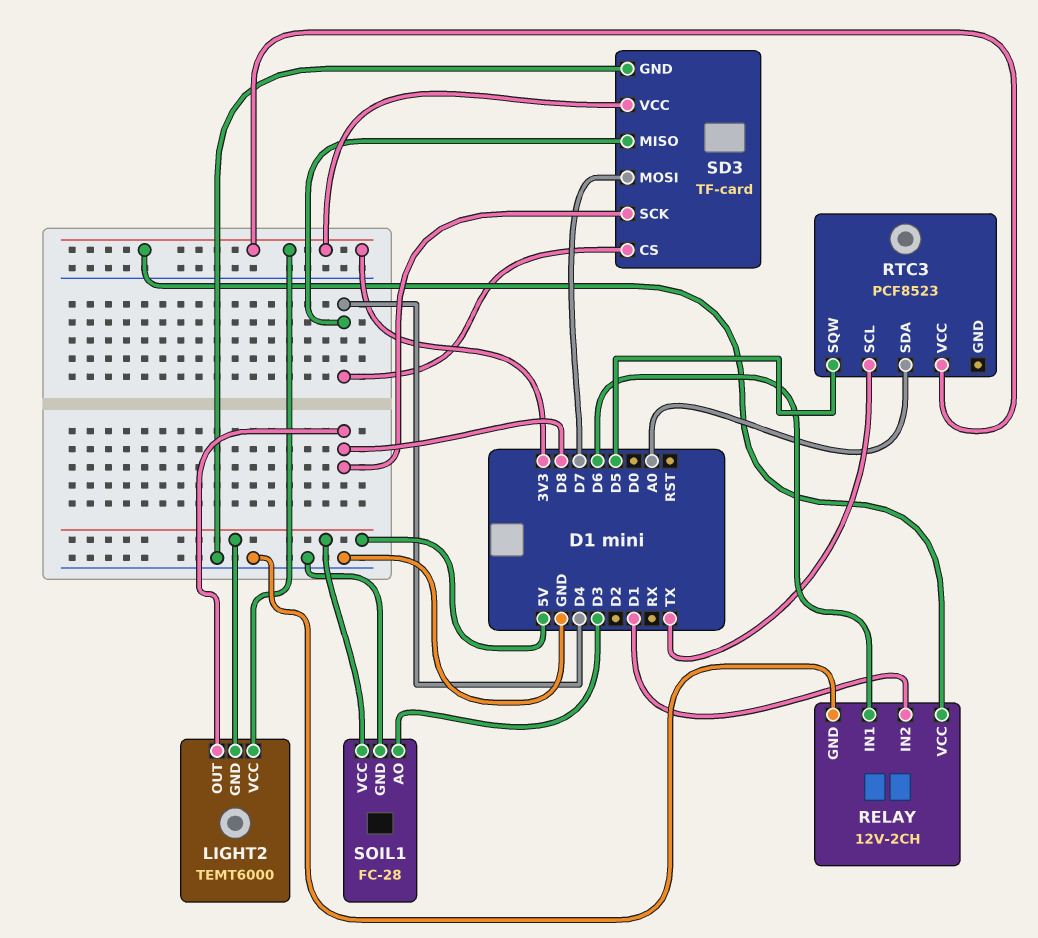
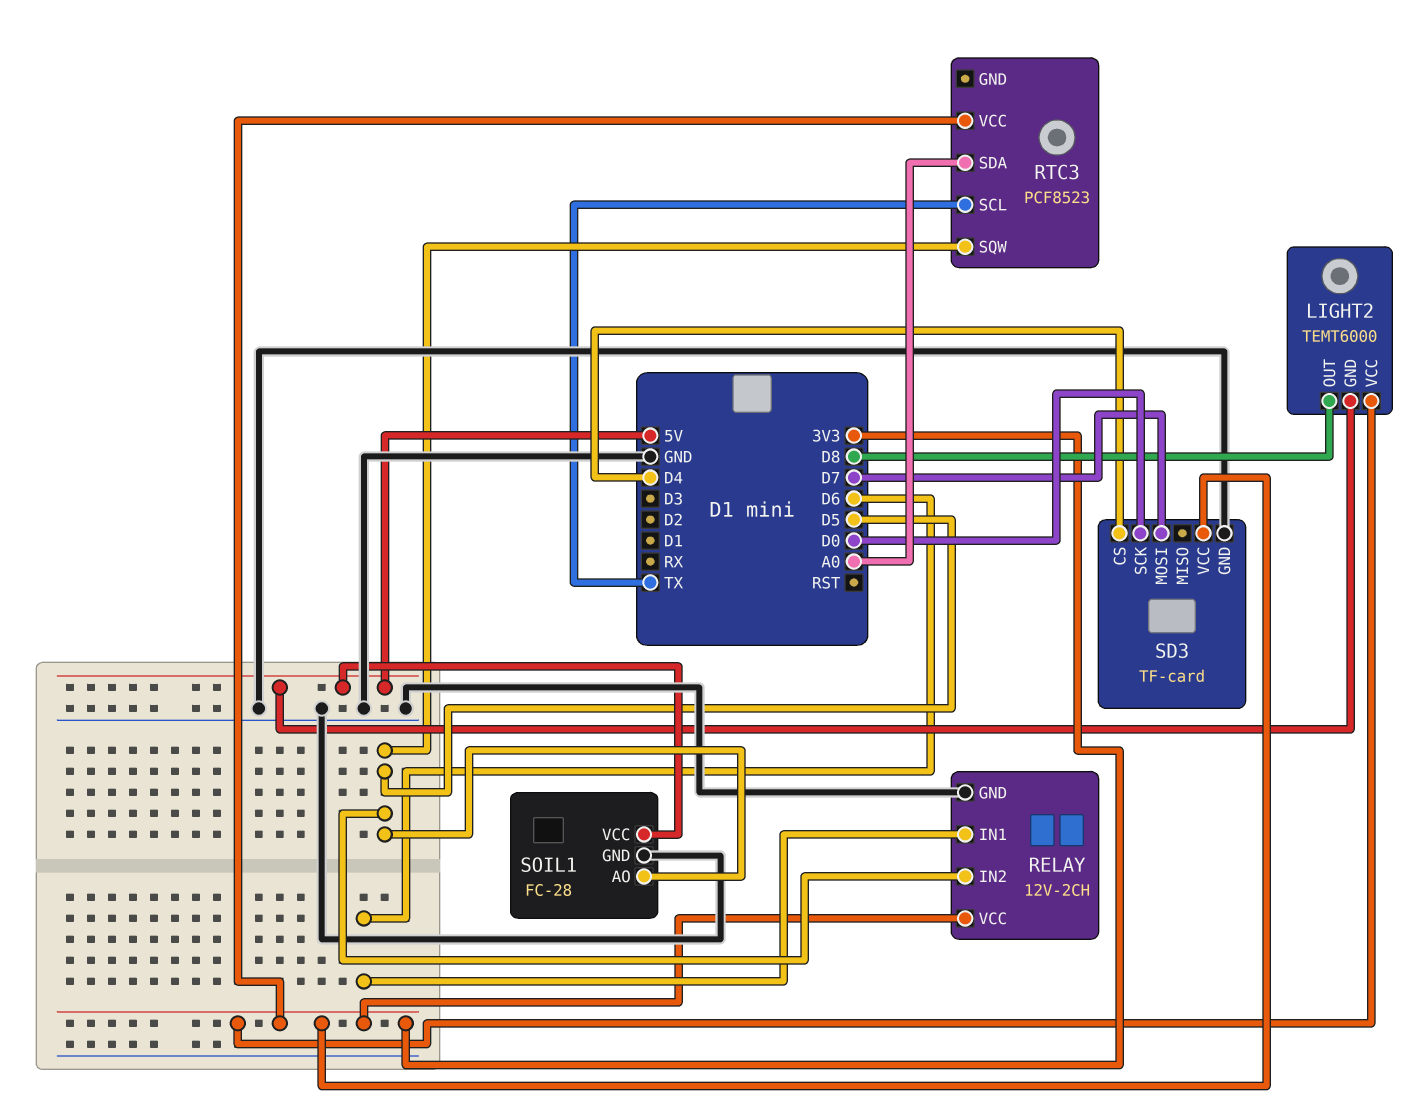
RELAY pin IN2: D1 -> D5
SD3 pin MISO: D4 -> none
SD3 pin SCK: D8 -> D0
SOIL1 pin AO: D3 -> D5

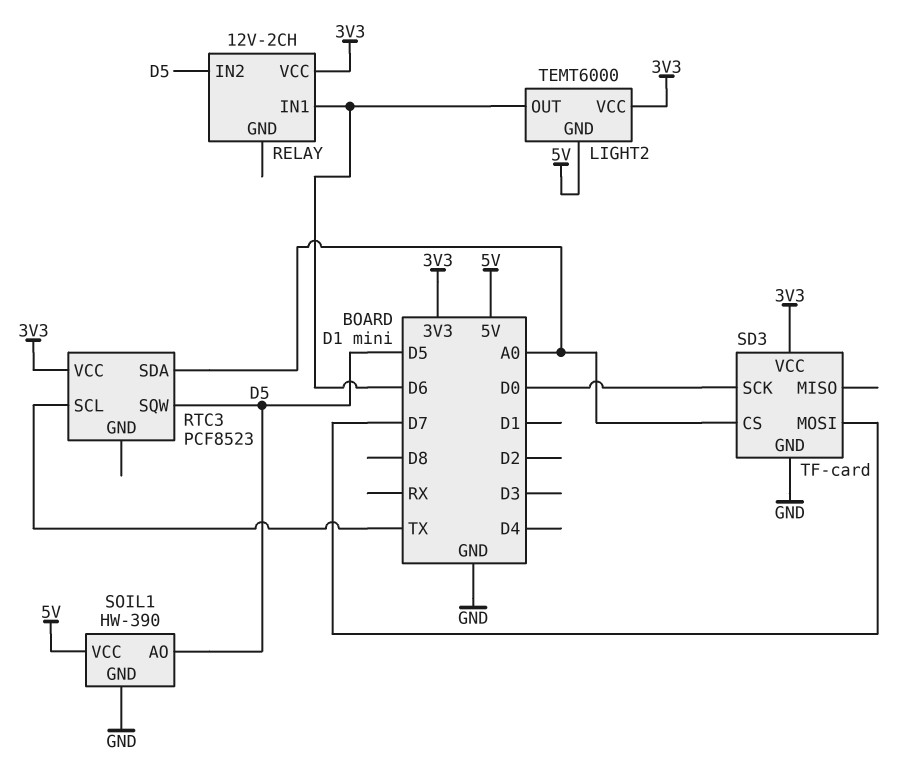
LIGHT2 pin OUT: D8 -> D6
RELAY pin GND: GND -> none
SD3 pin CS: D4 -> A0
SOIL1: FC-28 -> HW-390

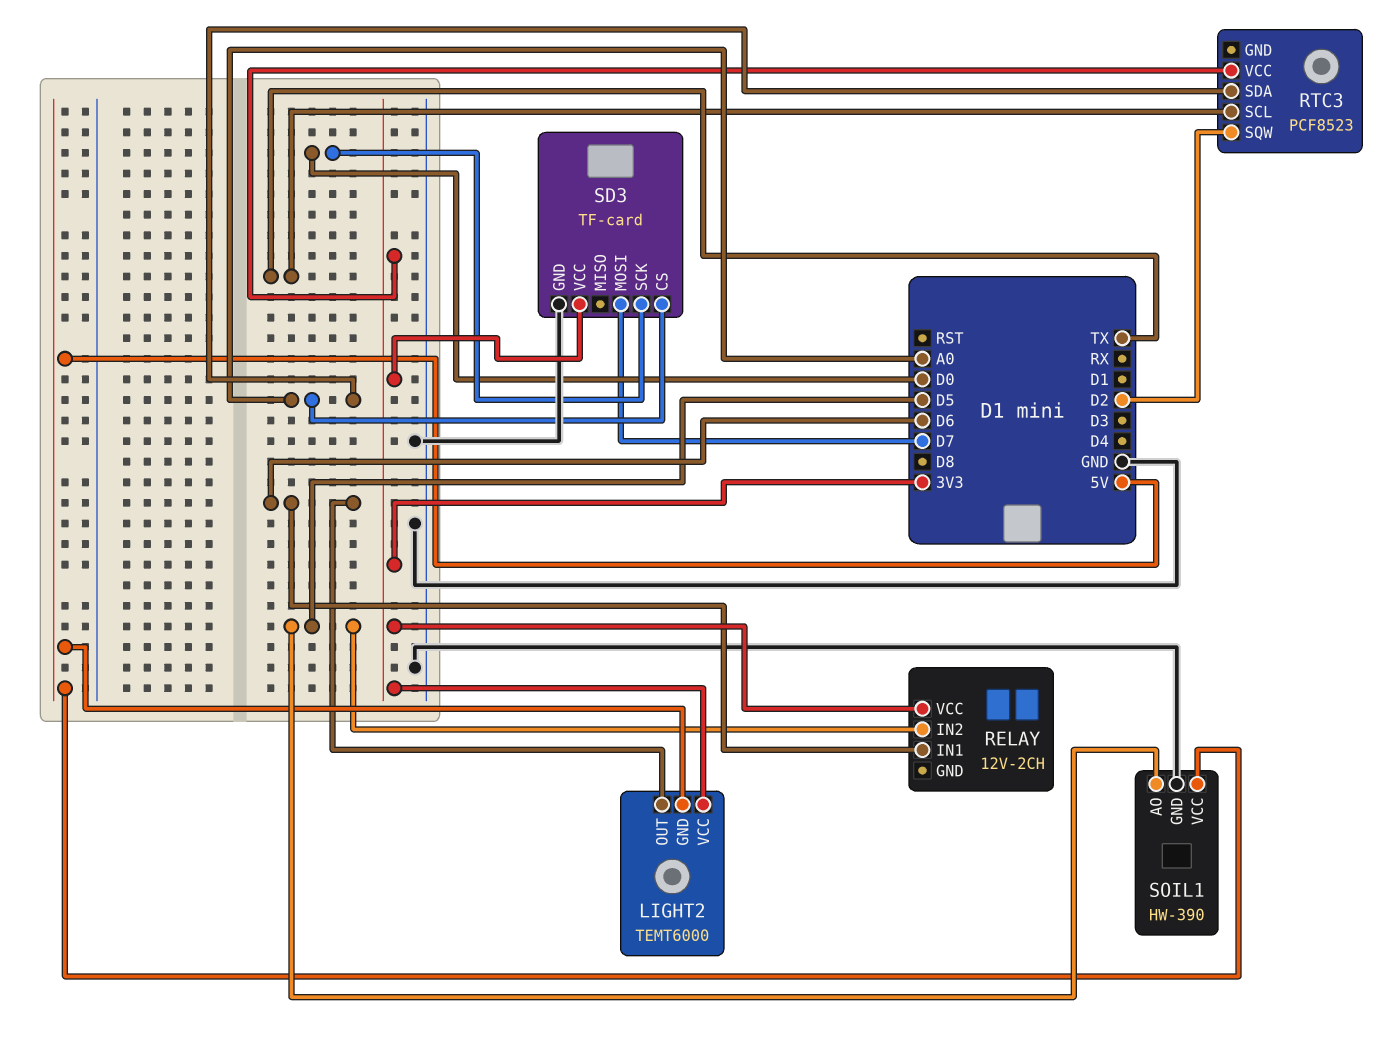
RTC3 pin SQW: D5 -> D2

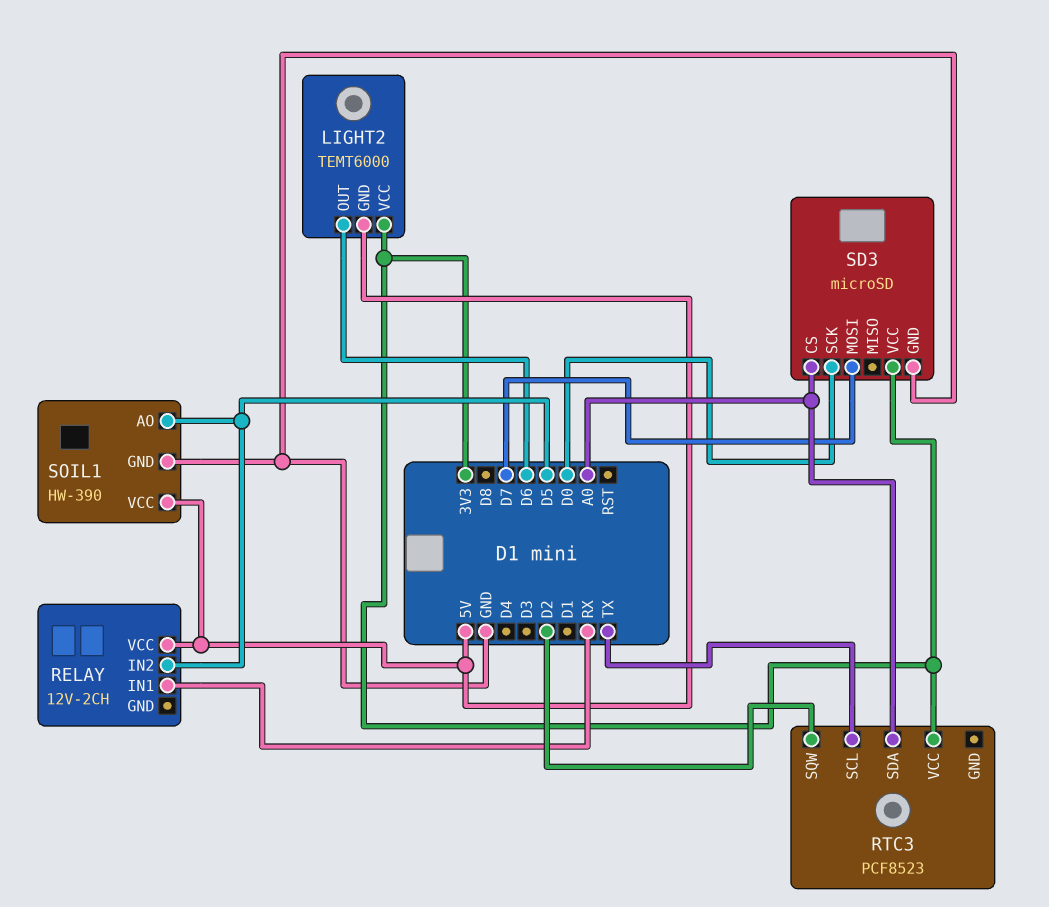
RELAY pin IN1: D6 -> RX
RELAY pin VCC: 3V3 -> 5V
SD3: TF-card -> microSD

